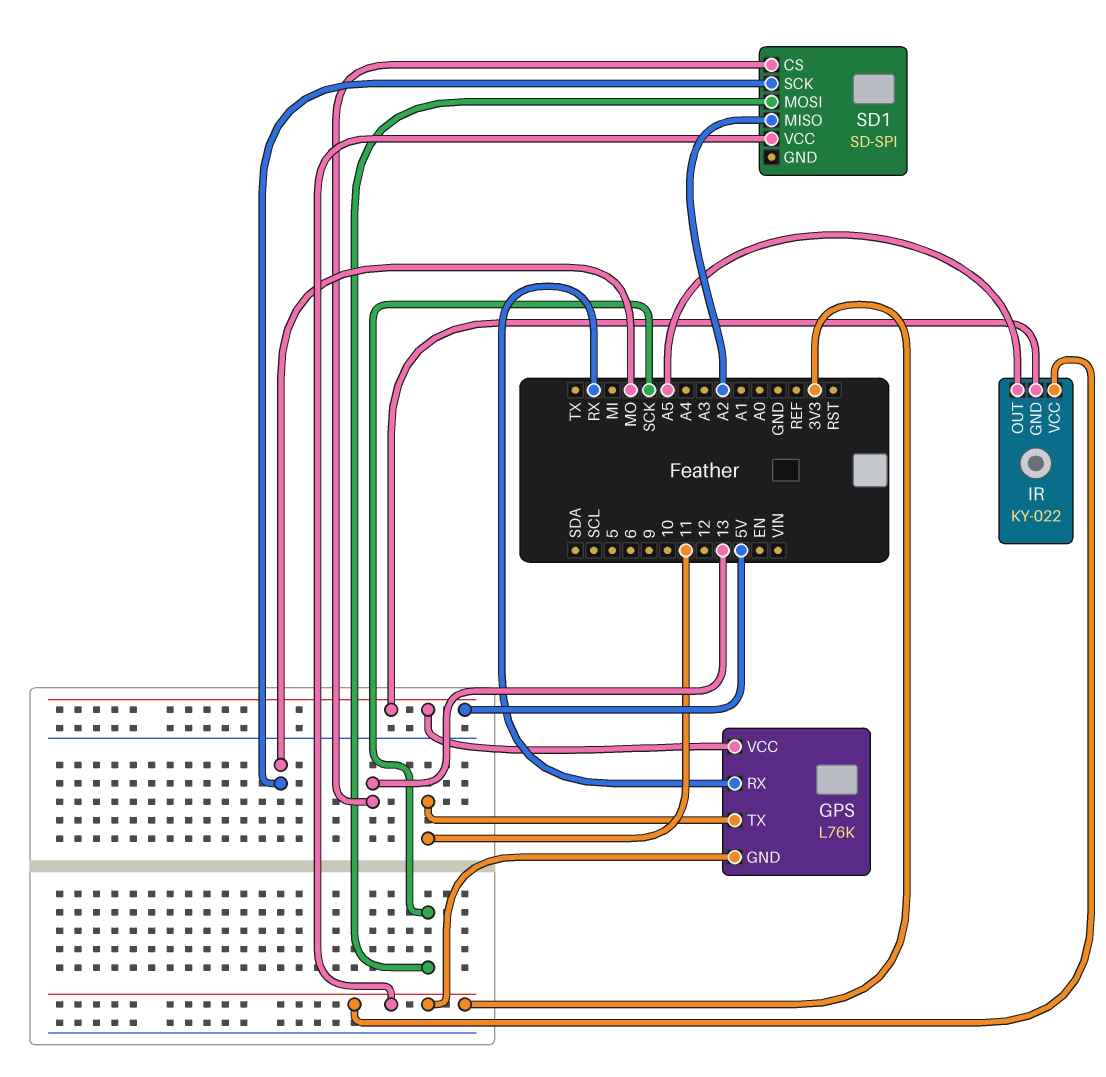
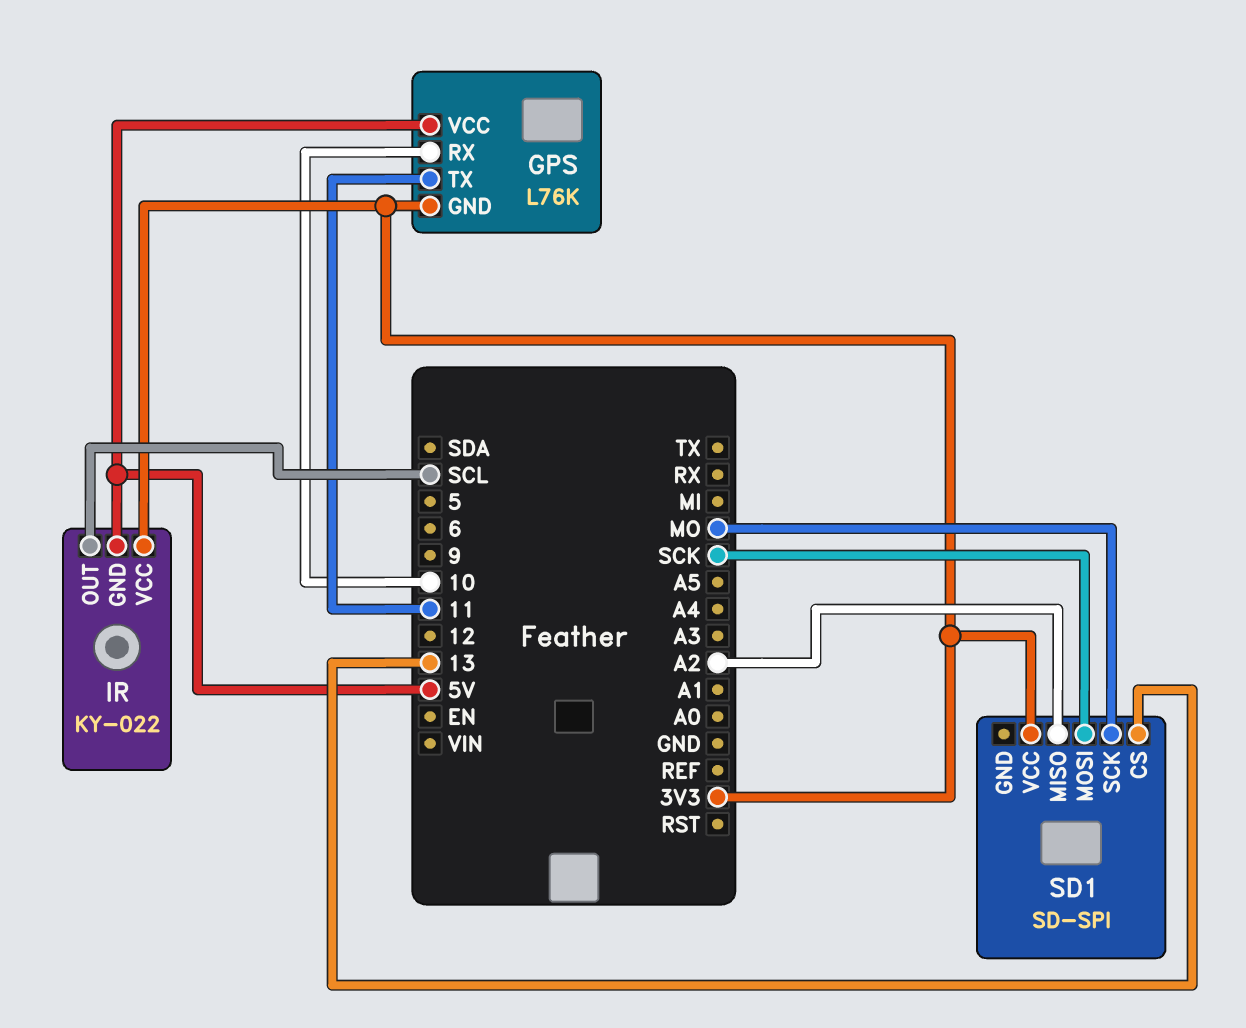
GPS pin RX: RX -> 10
IR pin OUT: A5 -> SCL

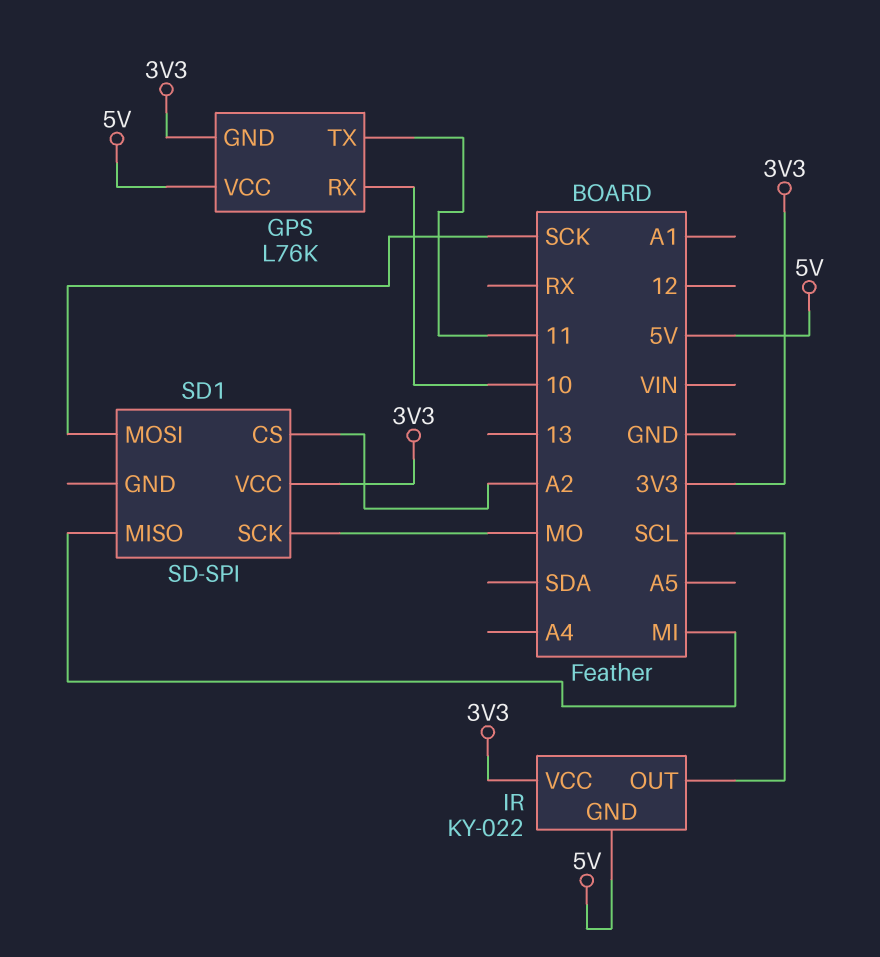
SD1 pin CS: 13 -> A2
SD1 pin MISO: A2 -> MI

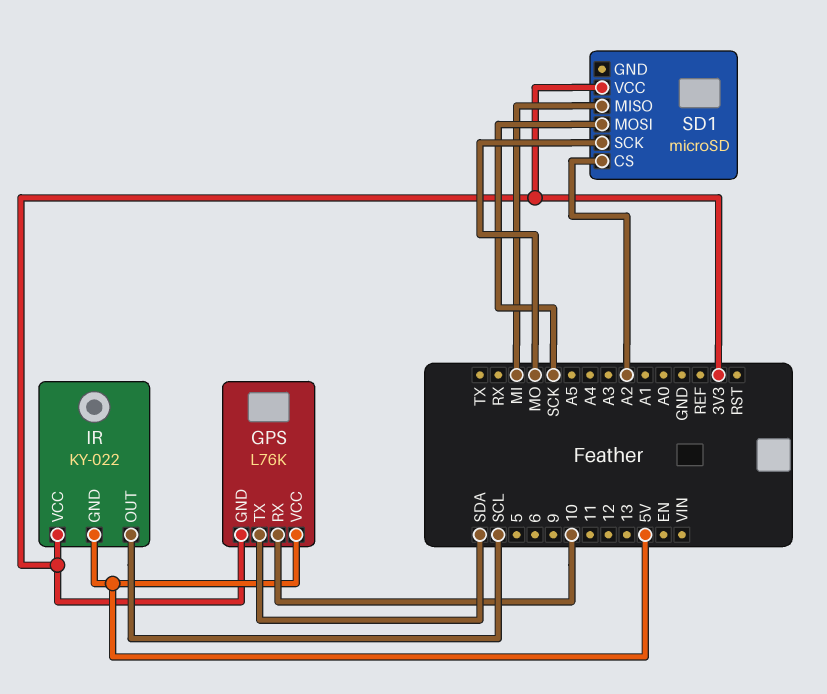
GPS pin TX: 11 -> SDA
SD1: SD-SPI -> microSD

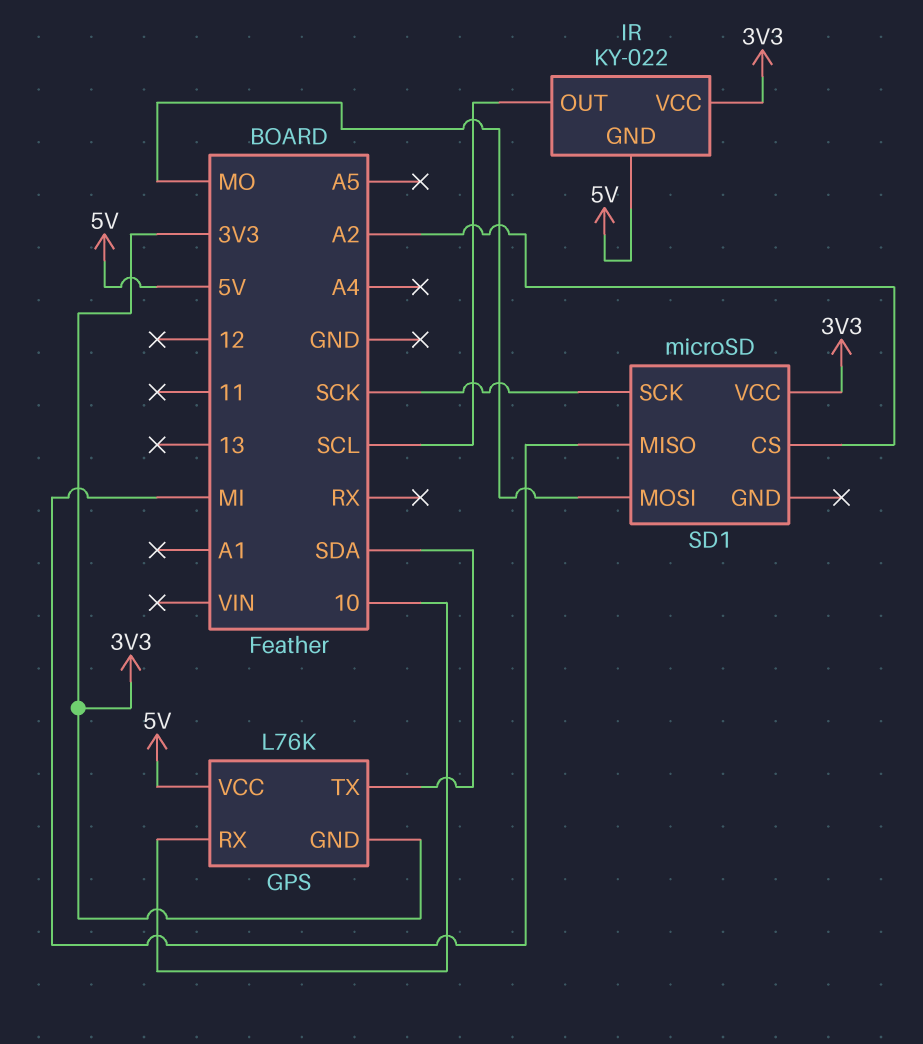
SD1 pin MOSI: SCK -> MO
SD1 pin SCK: MO -> SCK

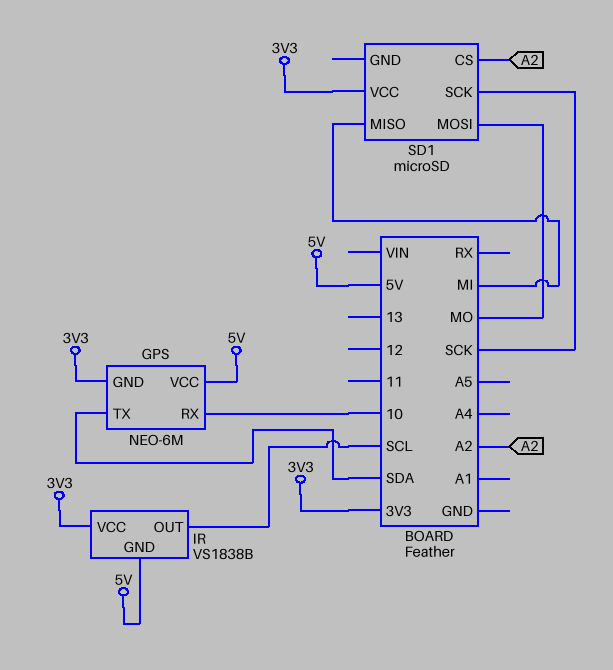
GPS: L76K -> NEO-6M
IR: KY-022 -> VS1838B

